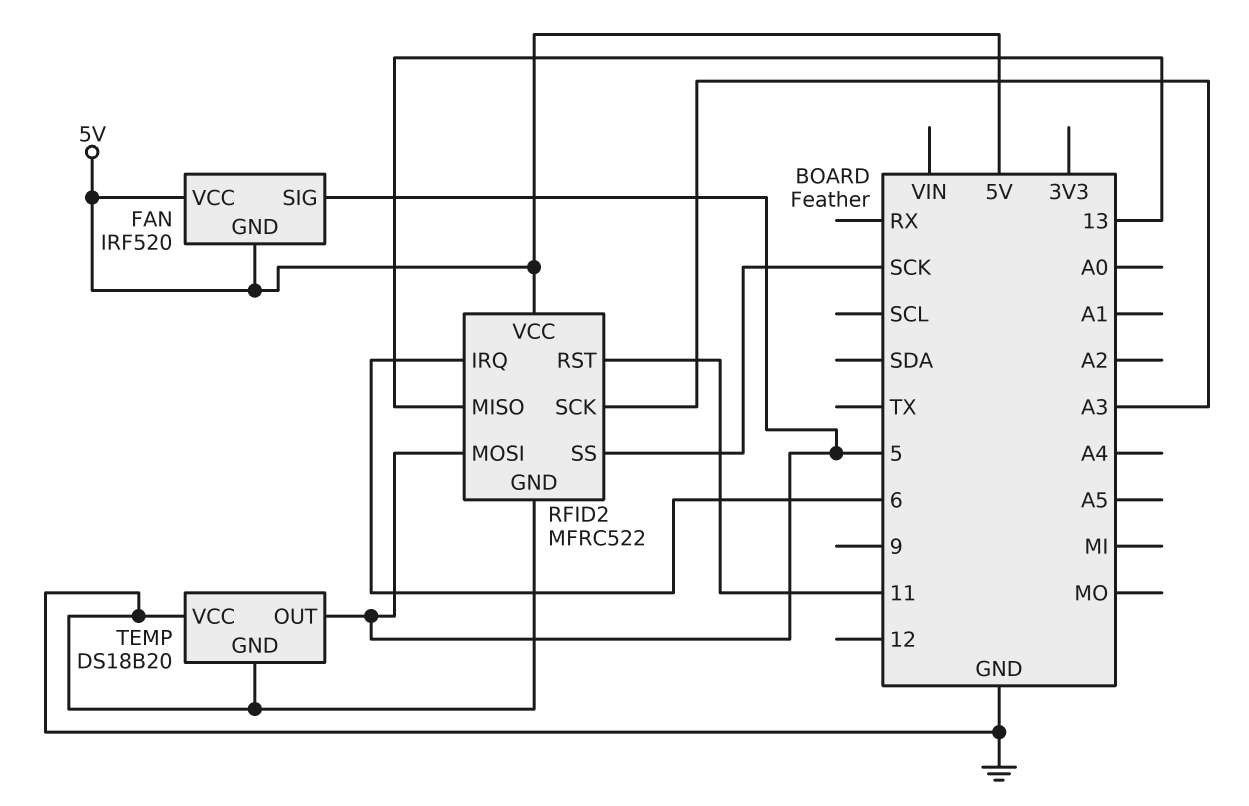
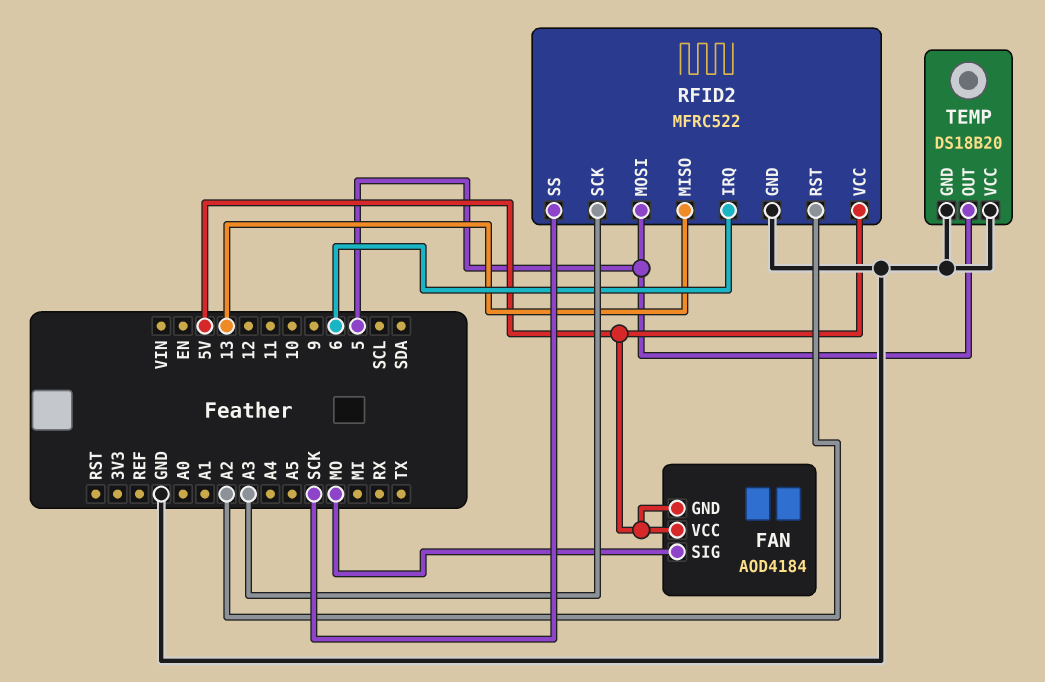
FAN: IRF520 -> AOD4184
FAN pin SIG: 5 -> MO
RFID2 pin RST: 11 -> A2

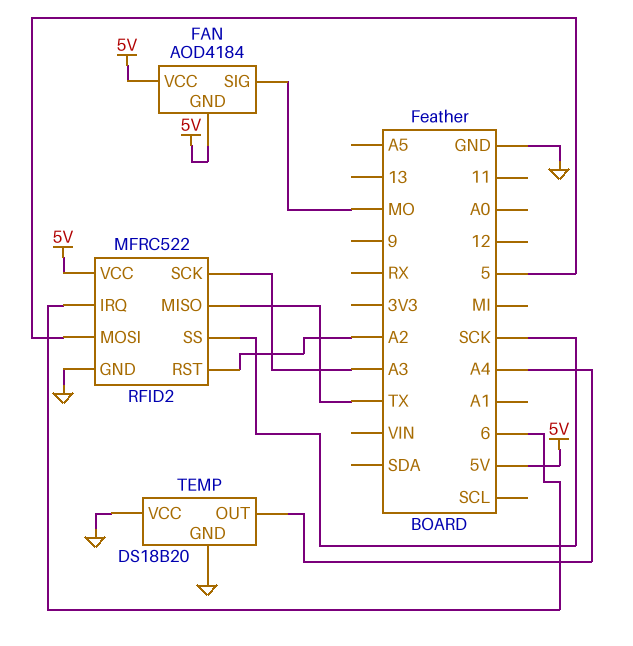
RFID2 pin MISO: 13 -> TX
TEMP pin OUT: 5 -> A4

